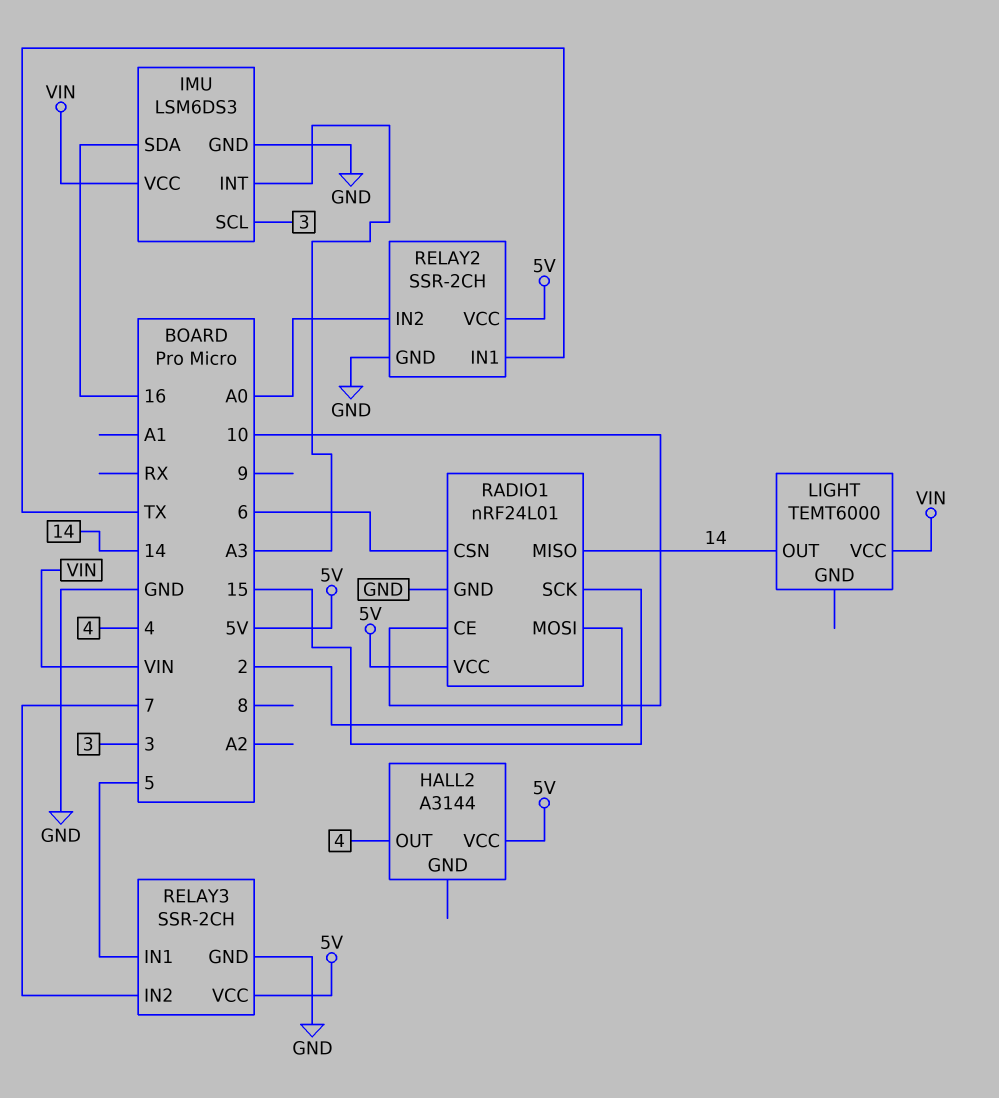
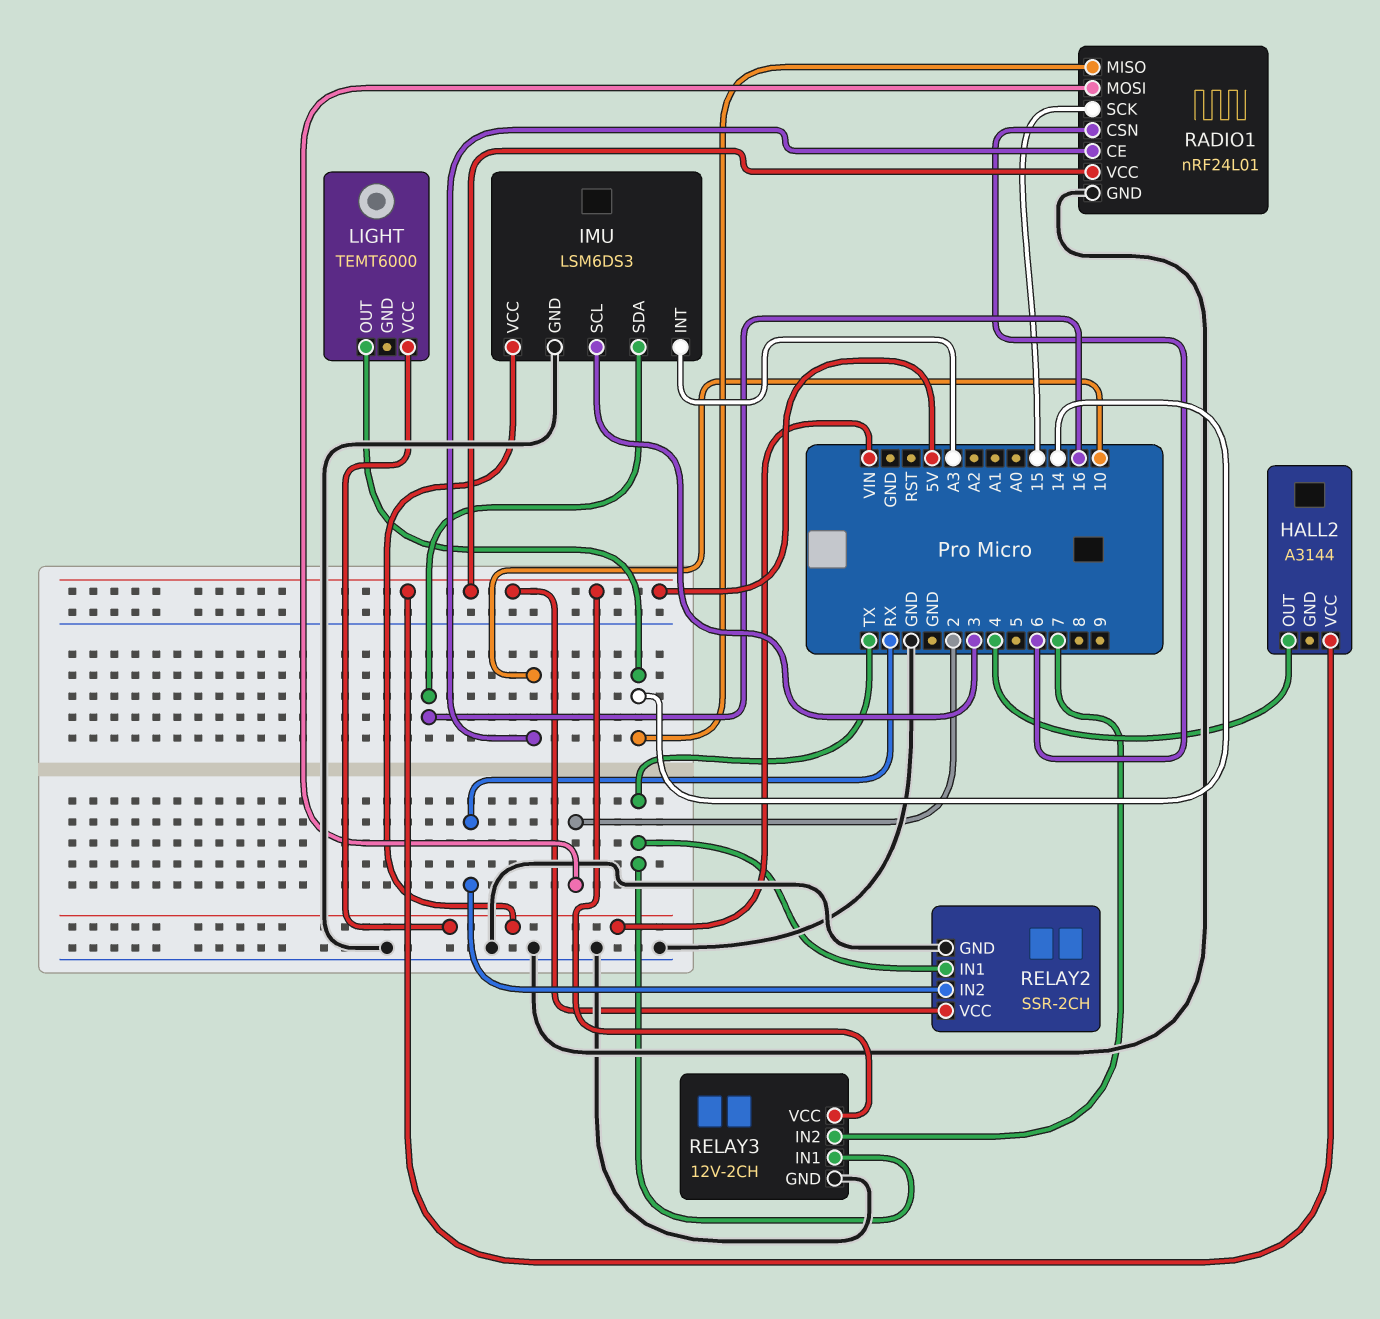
RELAY2 pin IN2: A0 -> RX
RELAY3: SSR-2CH -> 12V-2CH
RELAY3 pin IN1: 5 -> TX

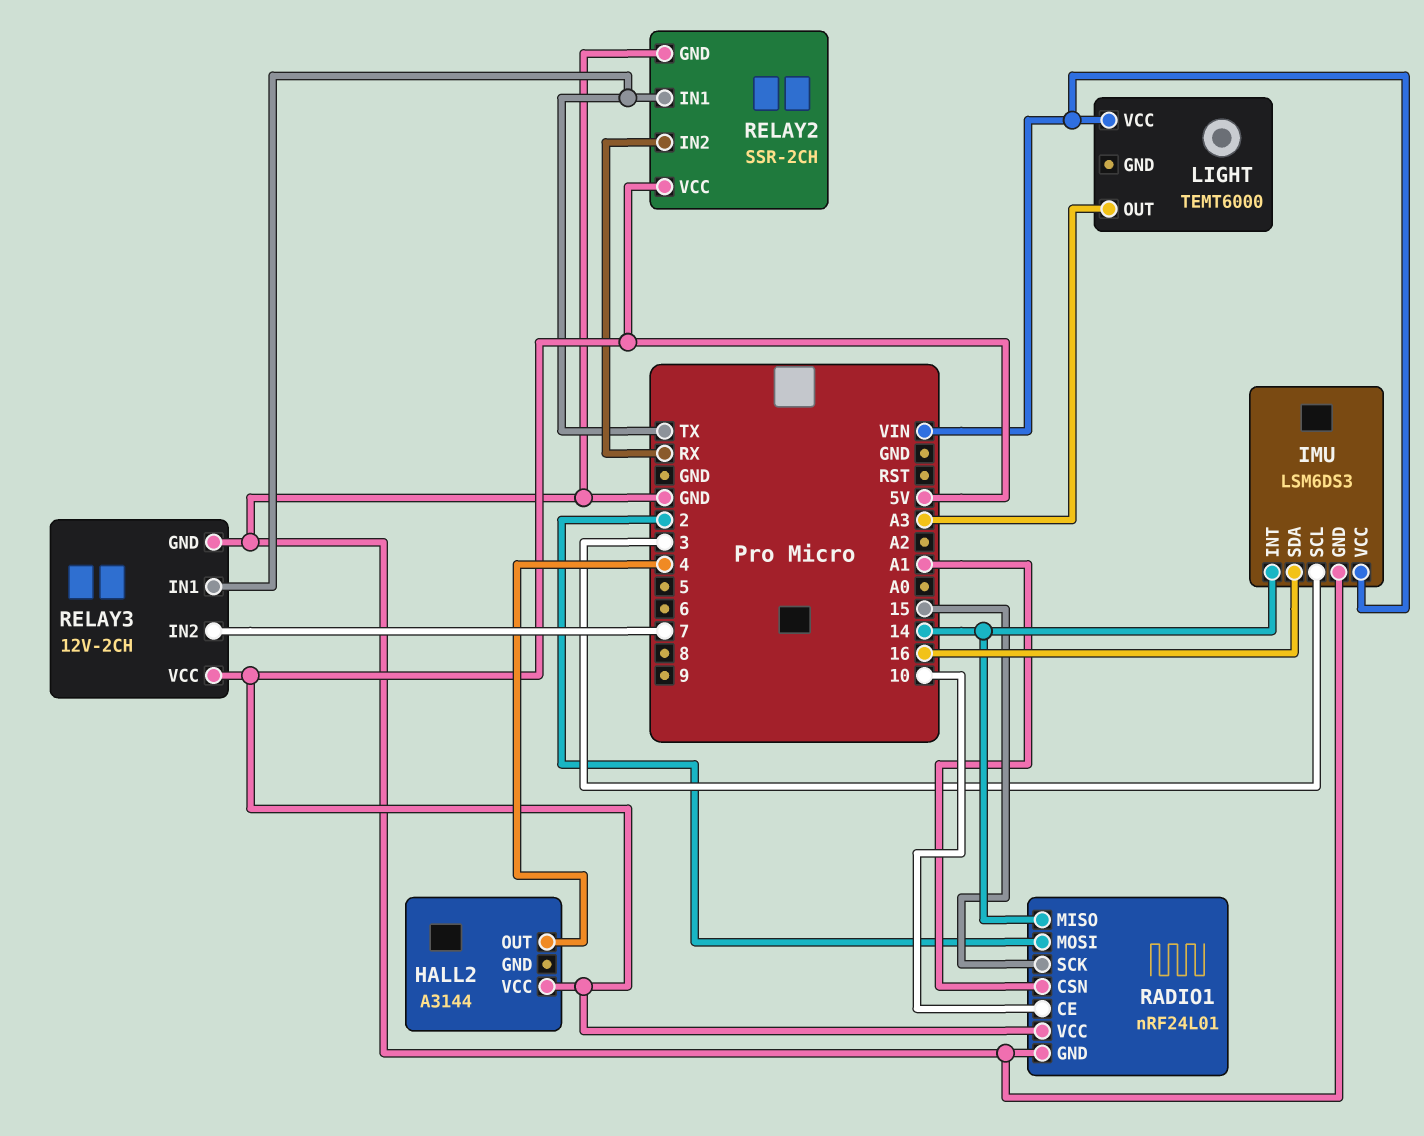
IMU pin INT: A3 -> 14
LIGHT pin OUT: 14 -> A3
RADIO1 pin CSN: 6 -> A1

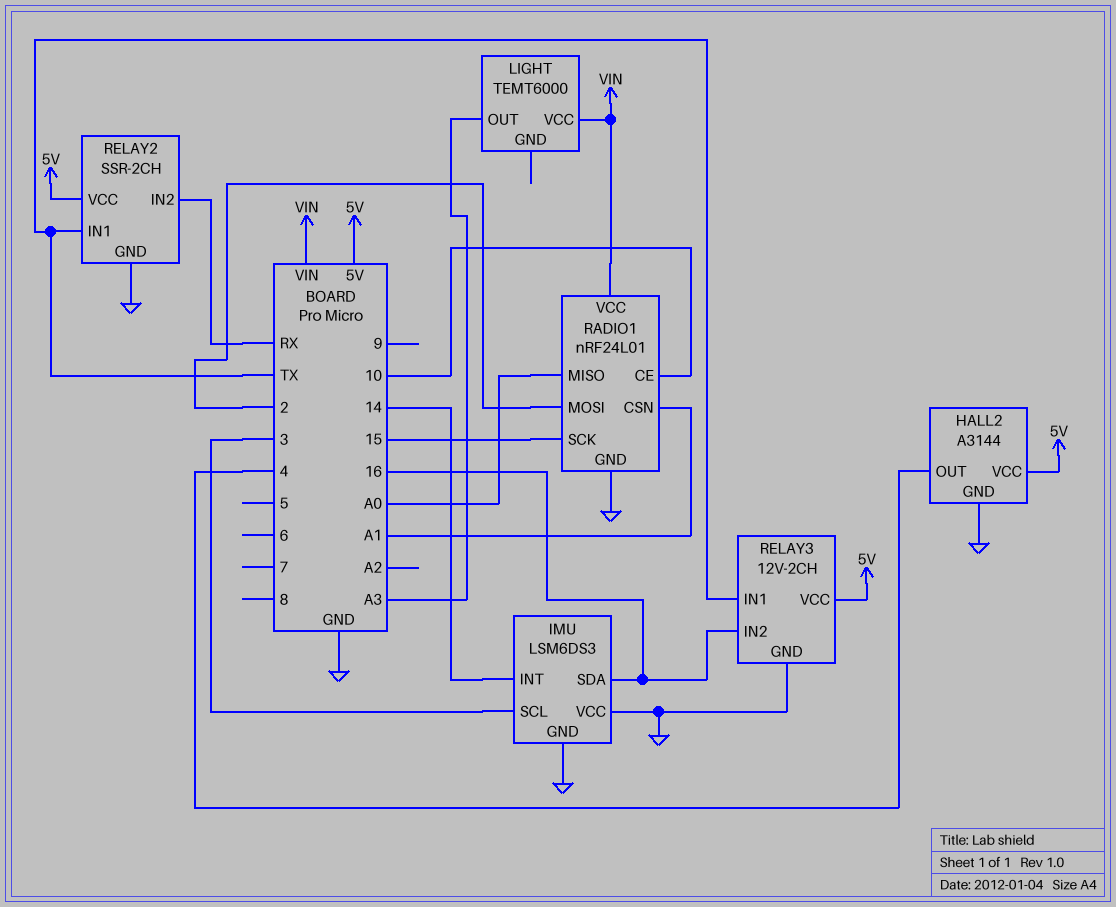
HALL2 pin GND: none -> GND
IMU pin VCC: VIN -> GND
RADIO1 pin MISO: 14 -> A0
RADIO1 pin VCC: 5V -> VIN
RELAY3 pin IN2: 7 -> 16

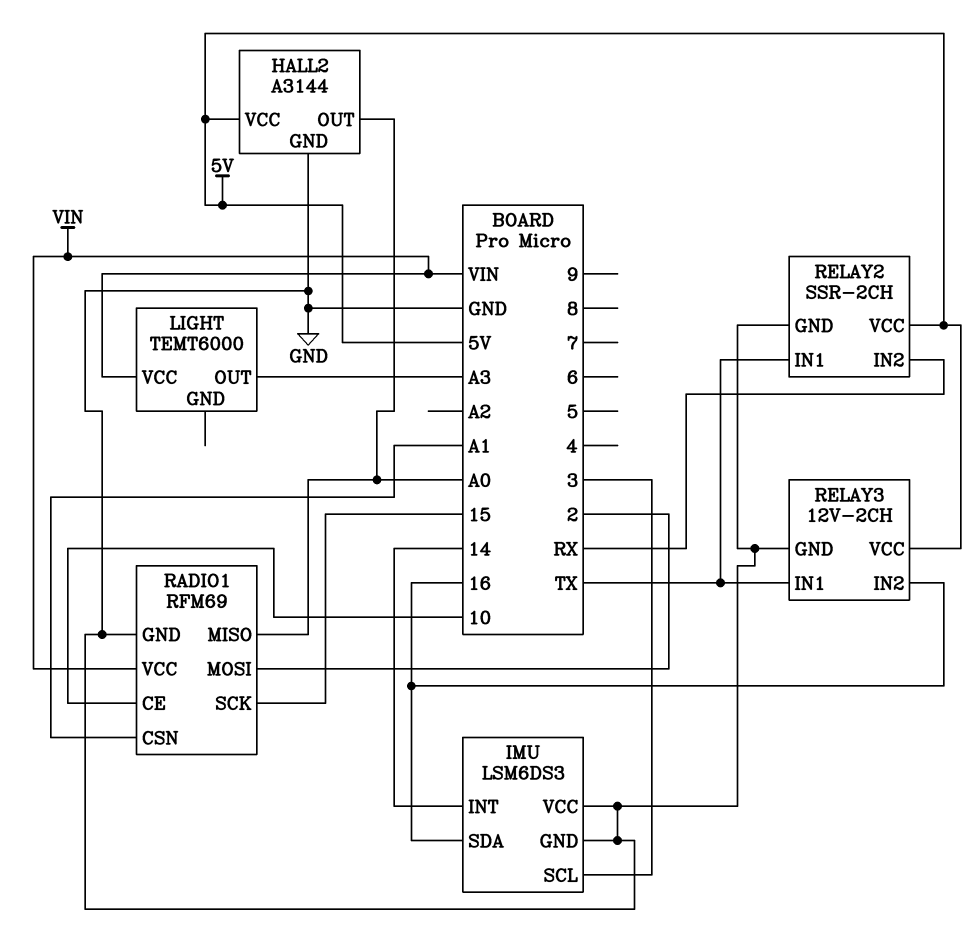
HALL2 pin OUT: 4 -> A0
RADIO1: nRF24L01 -> RFM69

